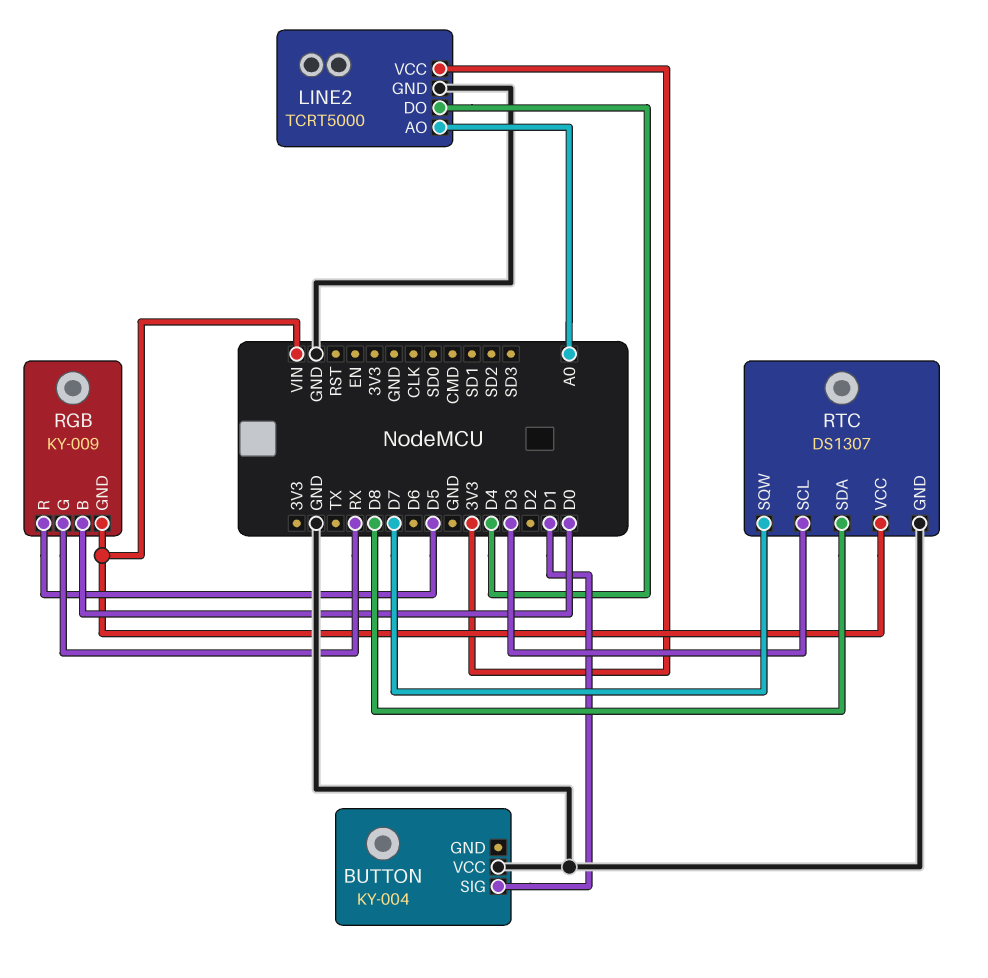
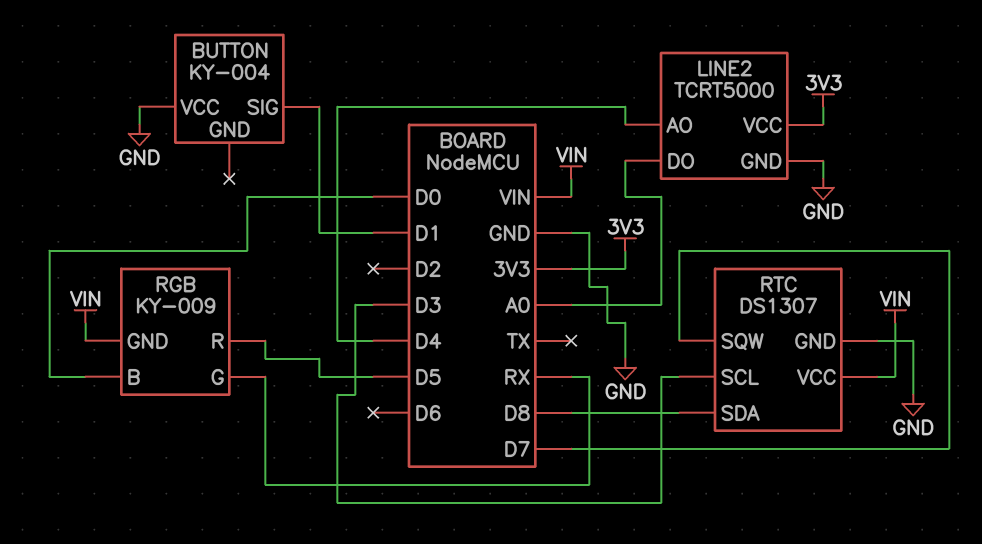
LINE2 pin AO: A0 -> D4
LINE2 pin DO: D4 -> A0

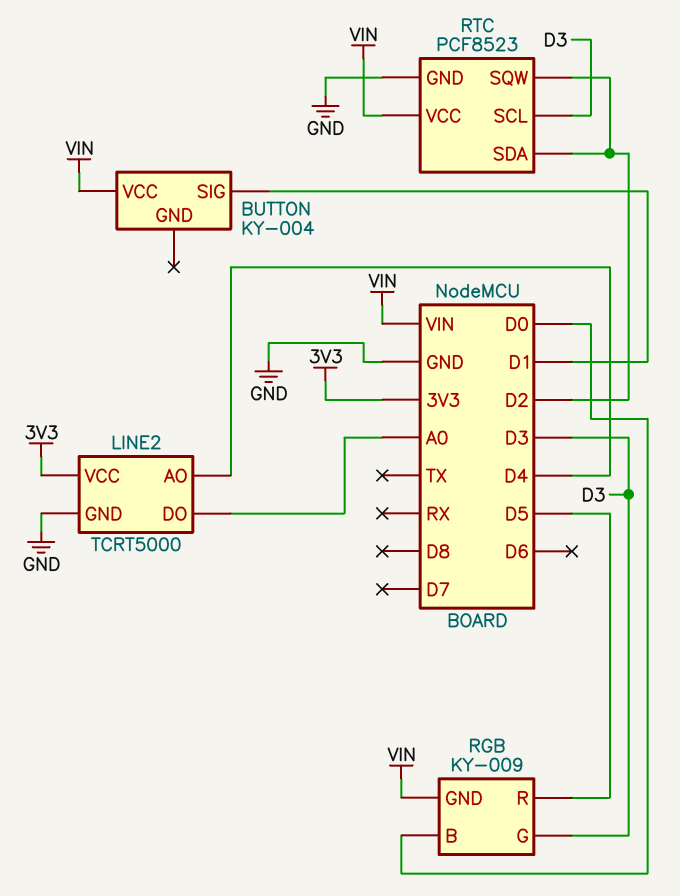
BUTTON pin VCC: GND -> VIN
RGB pin G: RX -> D3
RTC: DS1307 -> PCF8523
RTC pin SDA: D8 -> D2
RTC pin SQW: D7 -> D2

